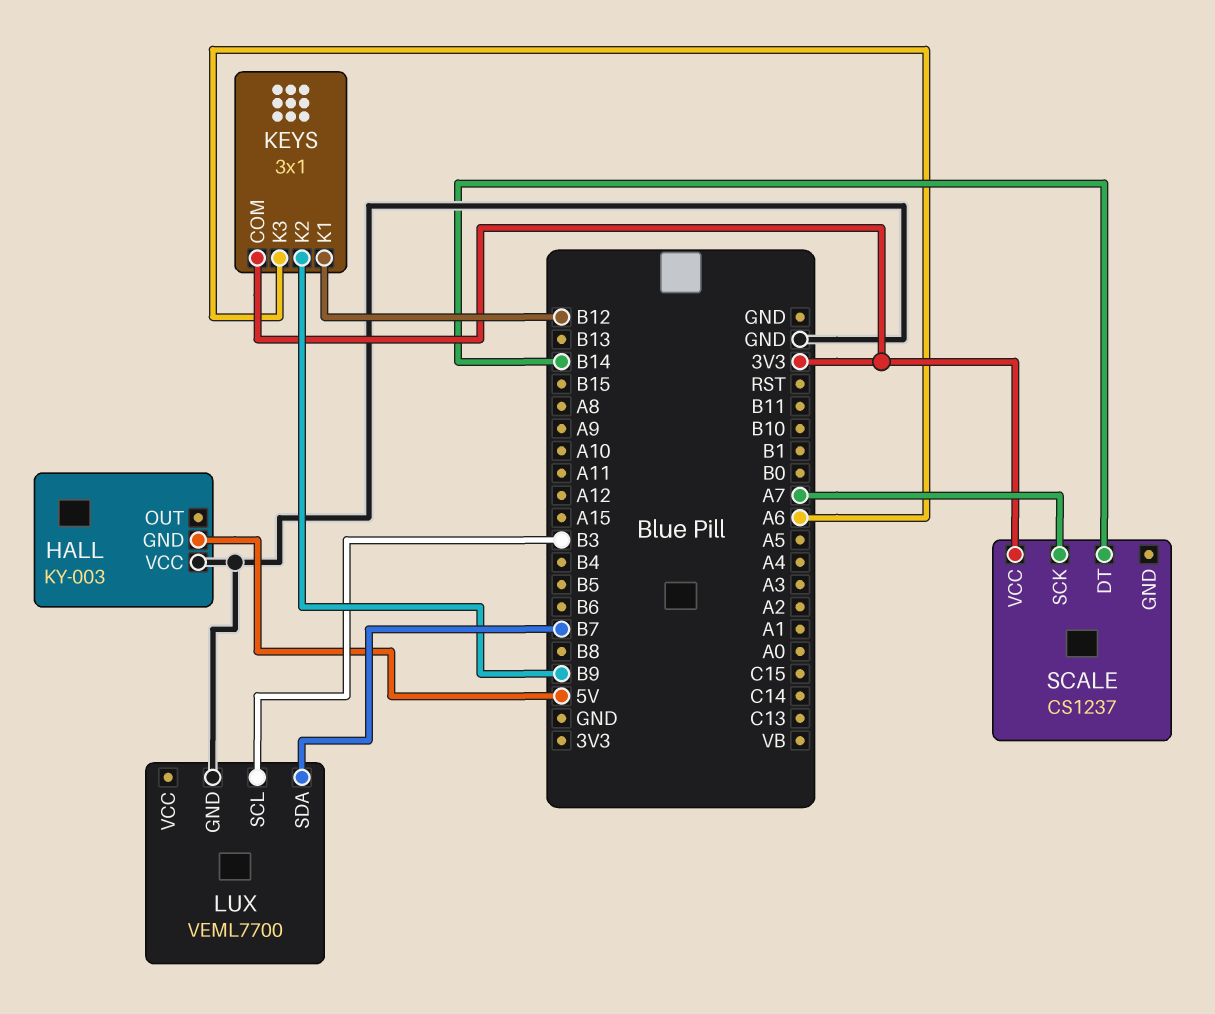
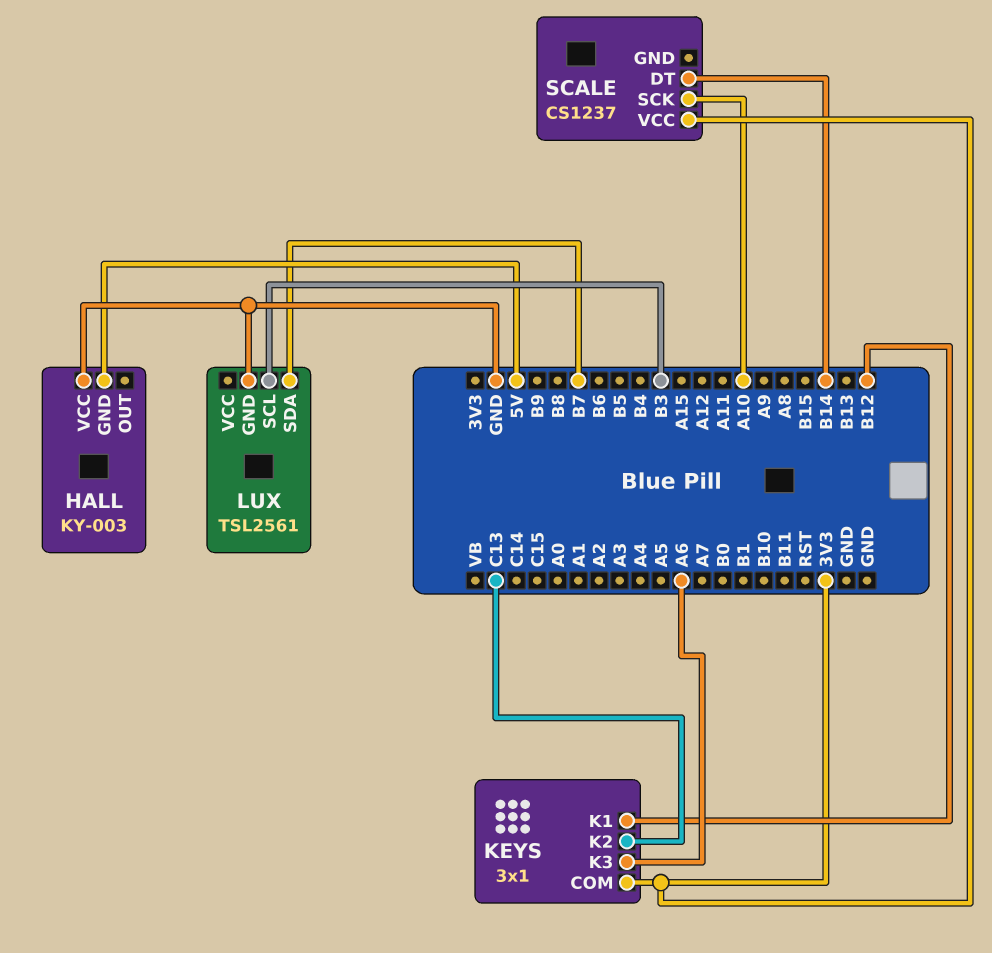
KEYS pin K2: B9 -> C13
LUX: VEML7700 -> TSL2561
SCALE pin SCK: A7 -> A10

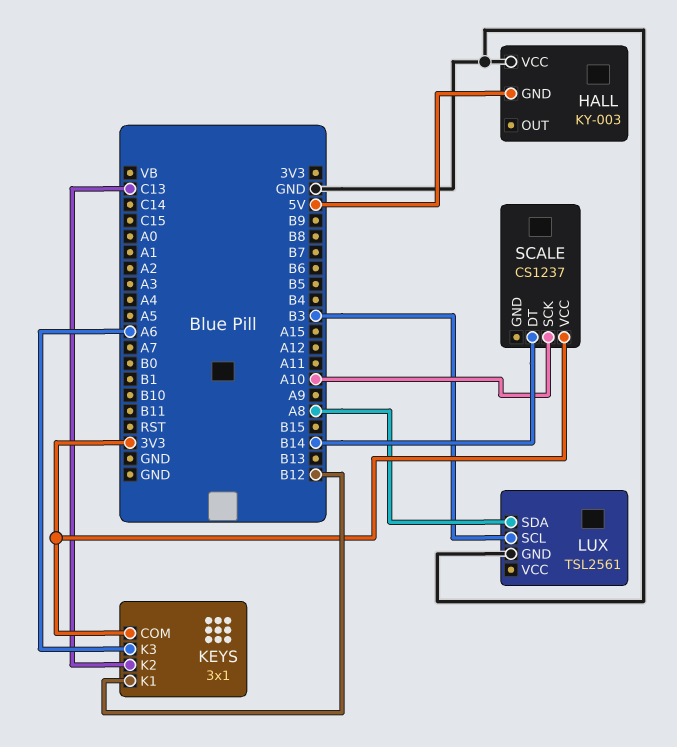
LUX pin SDA: B7 -> A8

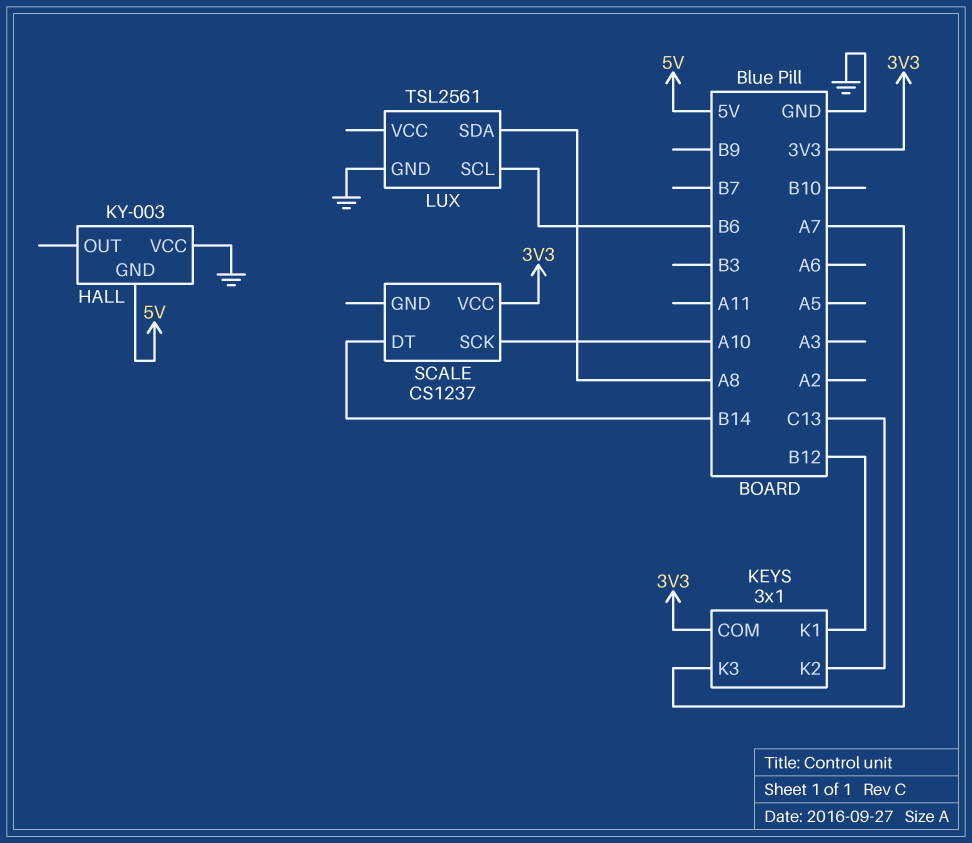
KEYS pin K3: A6 -> A7
LUX pin SCL: B3 -> B6

